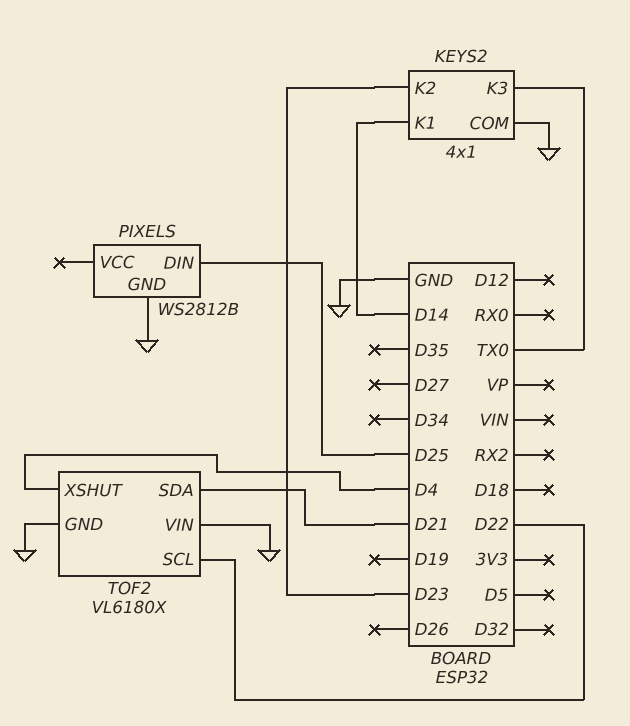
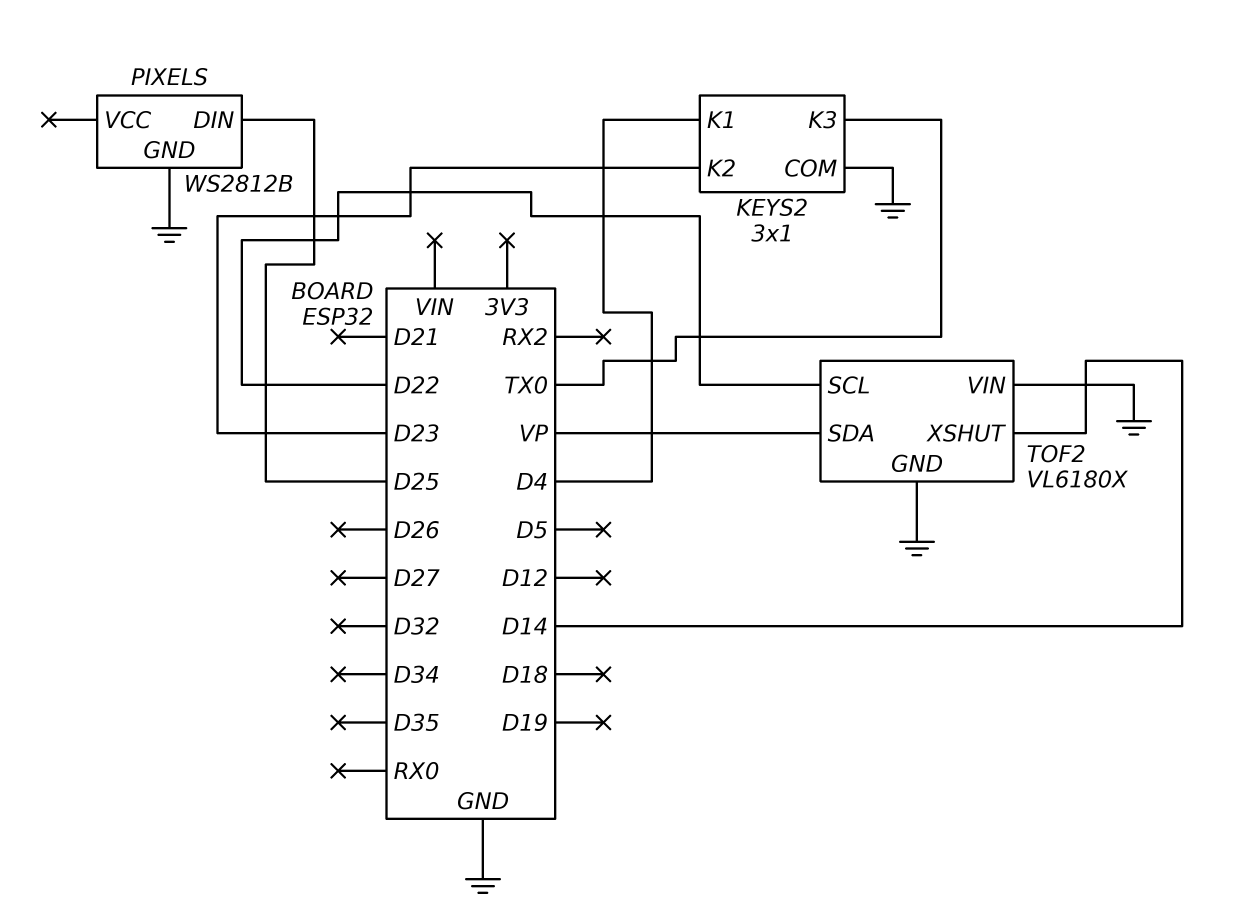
KEYS2: 4x1 -> 3x1
KEYS2 pin K1: D14 -> D4
TOF2 pin SDA: D21 -> VP
TOF2 pin XSHUT: D4 -> D14

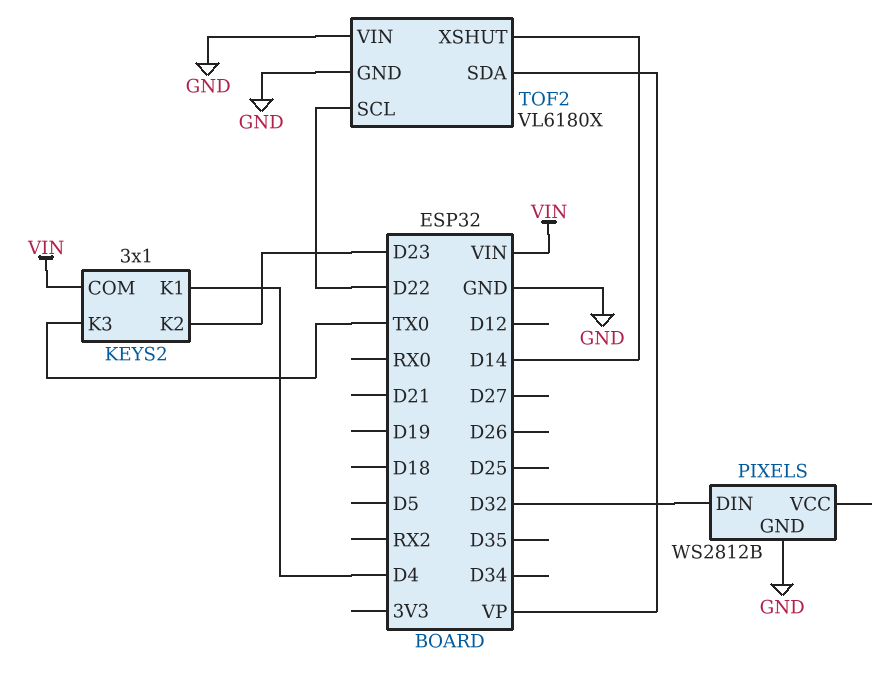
KEYS2 pin COM: GND -> VIN
PIXELS pin DIN: D25 -> D32

